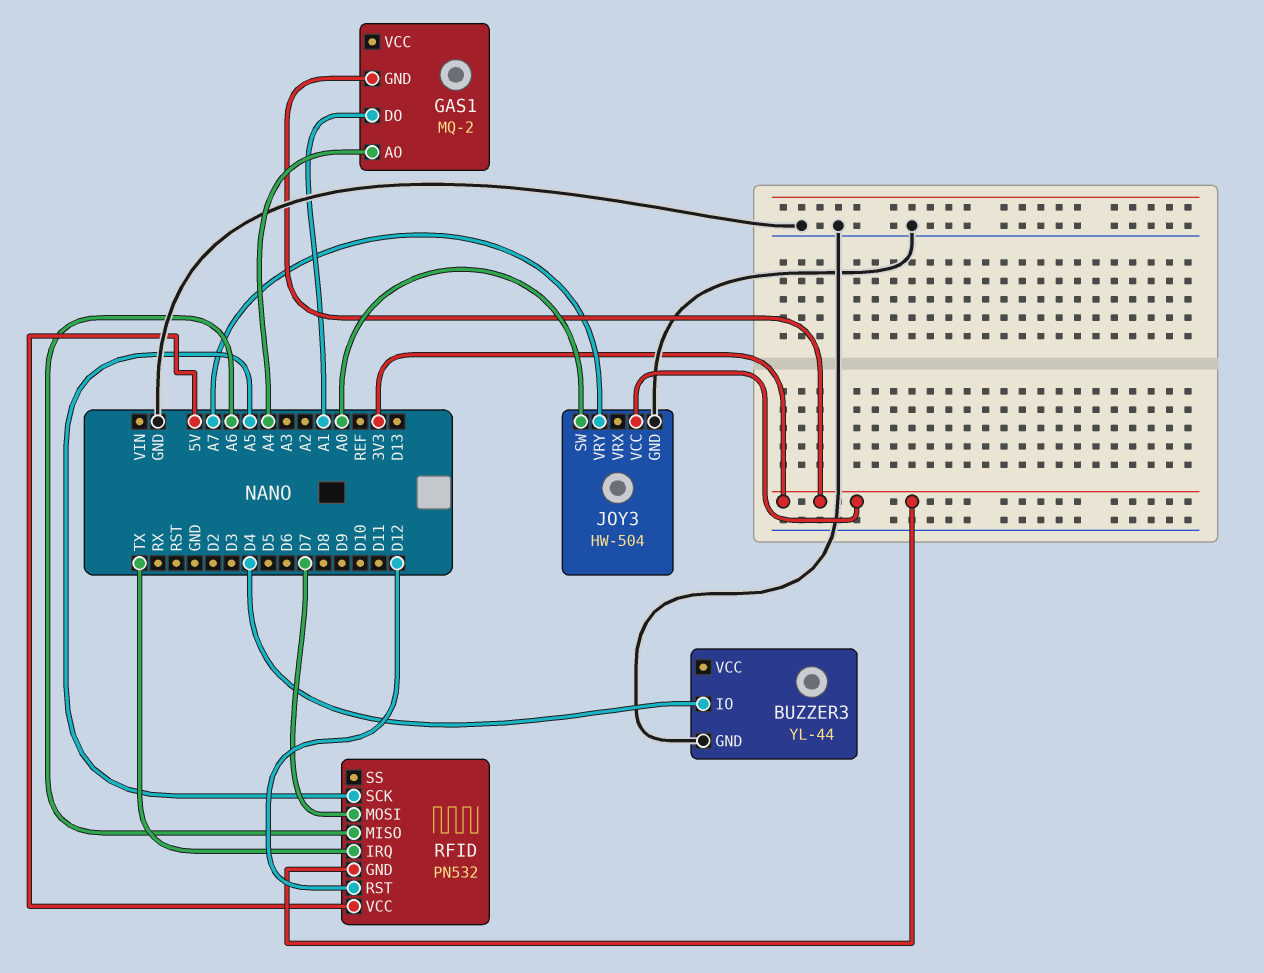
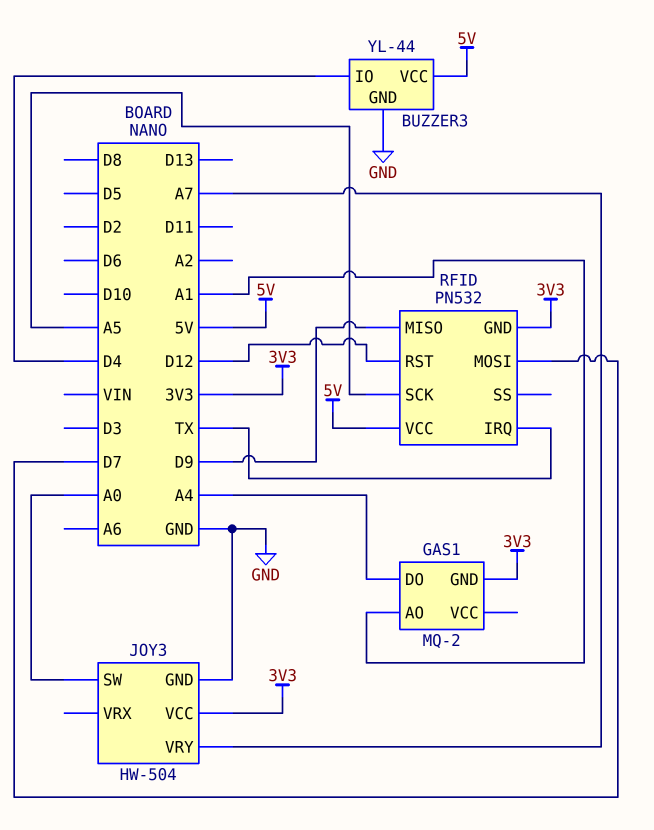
BUZZER3 pin VCC: none -> 5V
GAS1 pin AO: A4 -> A1
GAS1 pin DO: A1 -> A4
RFID pin MISO: A6 -> D9

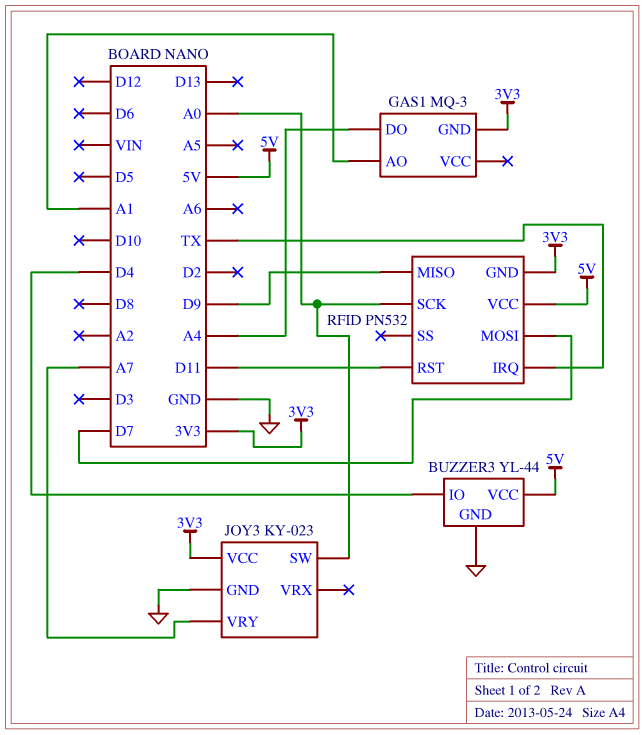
GAS1: MQ-2 -> MQ-3
JOY3: HW-504 -> KY-023
RFID pin RST: D12 -> D11
RFID pin SCK: A5 -> A0

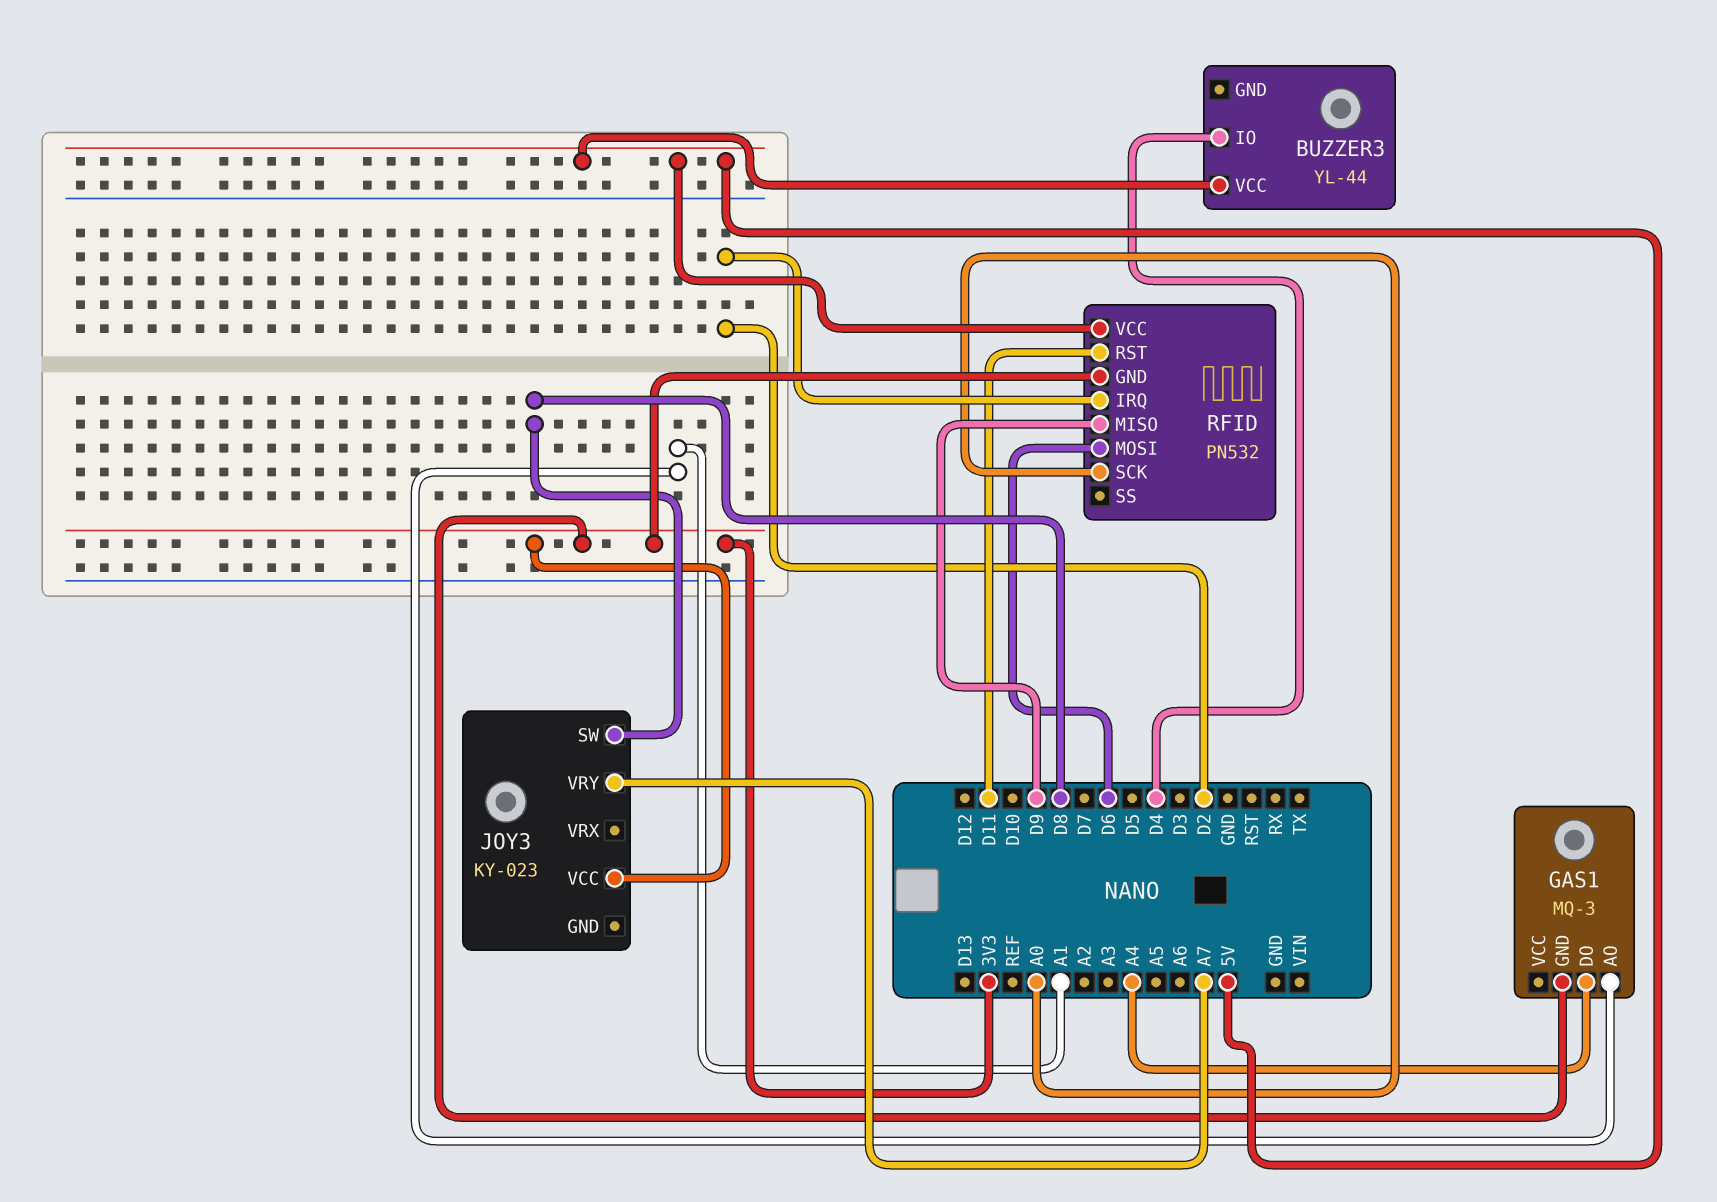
BUZZER3 pin GND: GND -> none
JOY3 pin GND: GND -> none
JOY3 pin SW: A0 -> D8
RFID pin IRQ: TX -> D2
RFID pin MOSI: D7 -> D6

